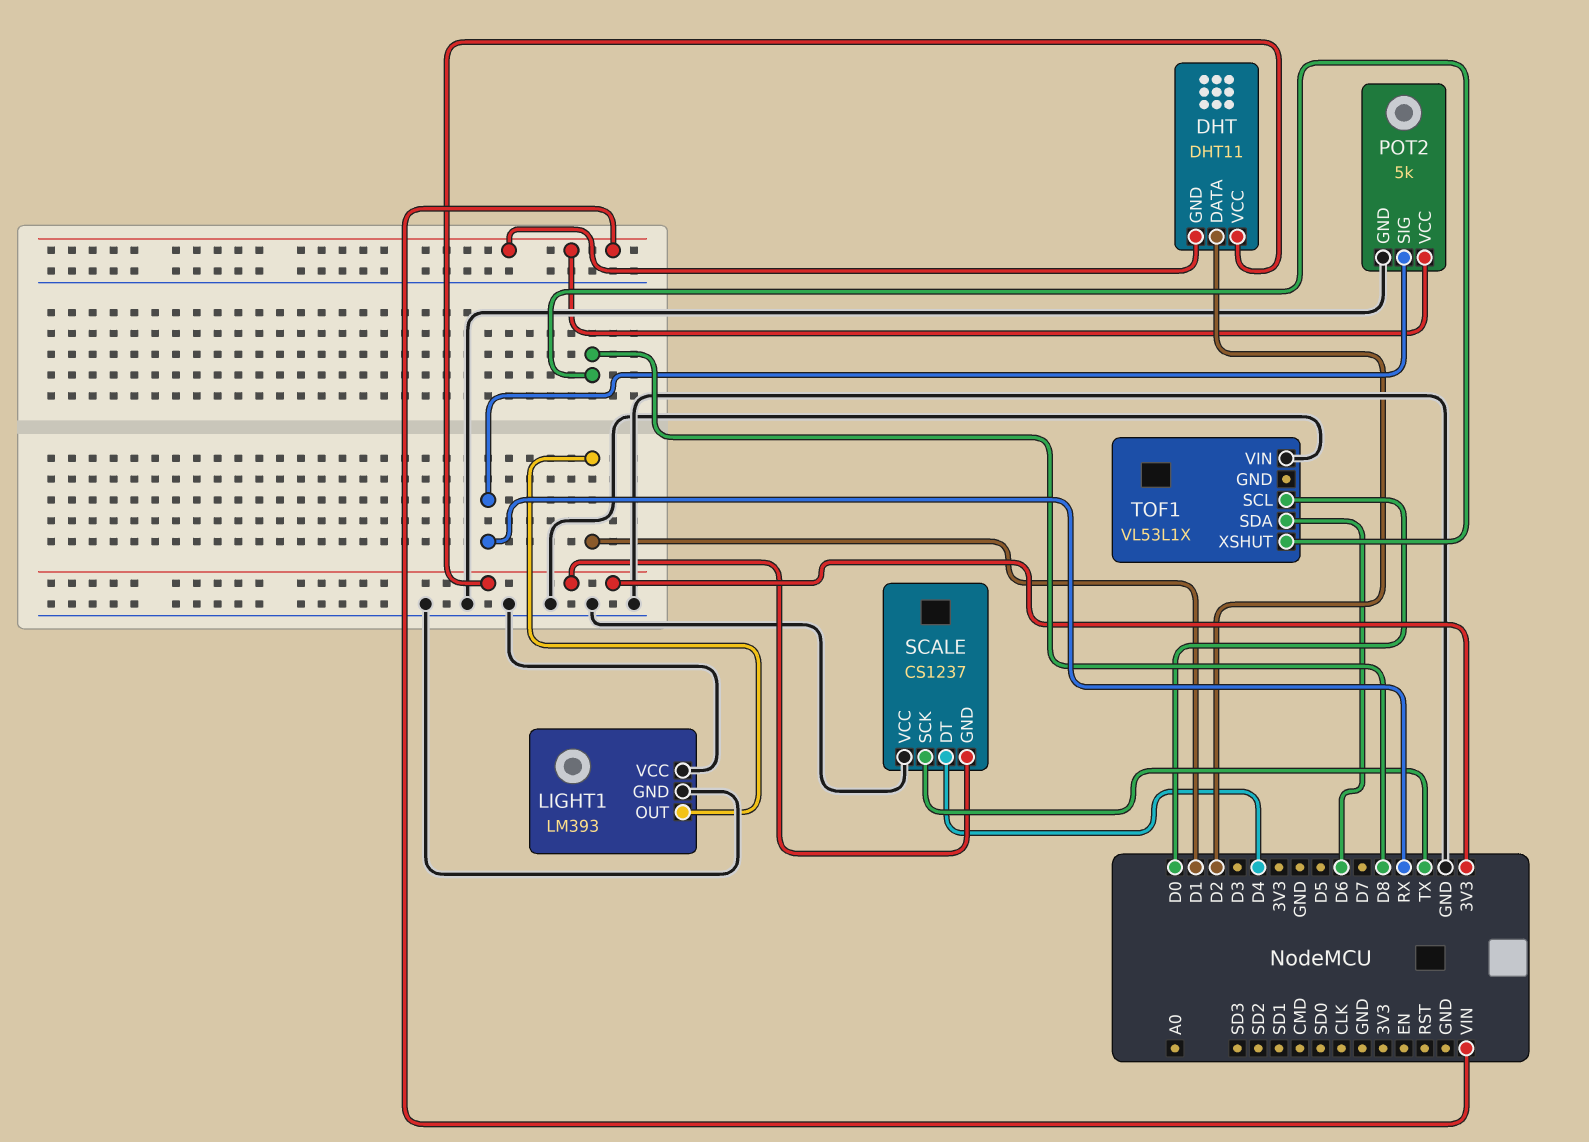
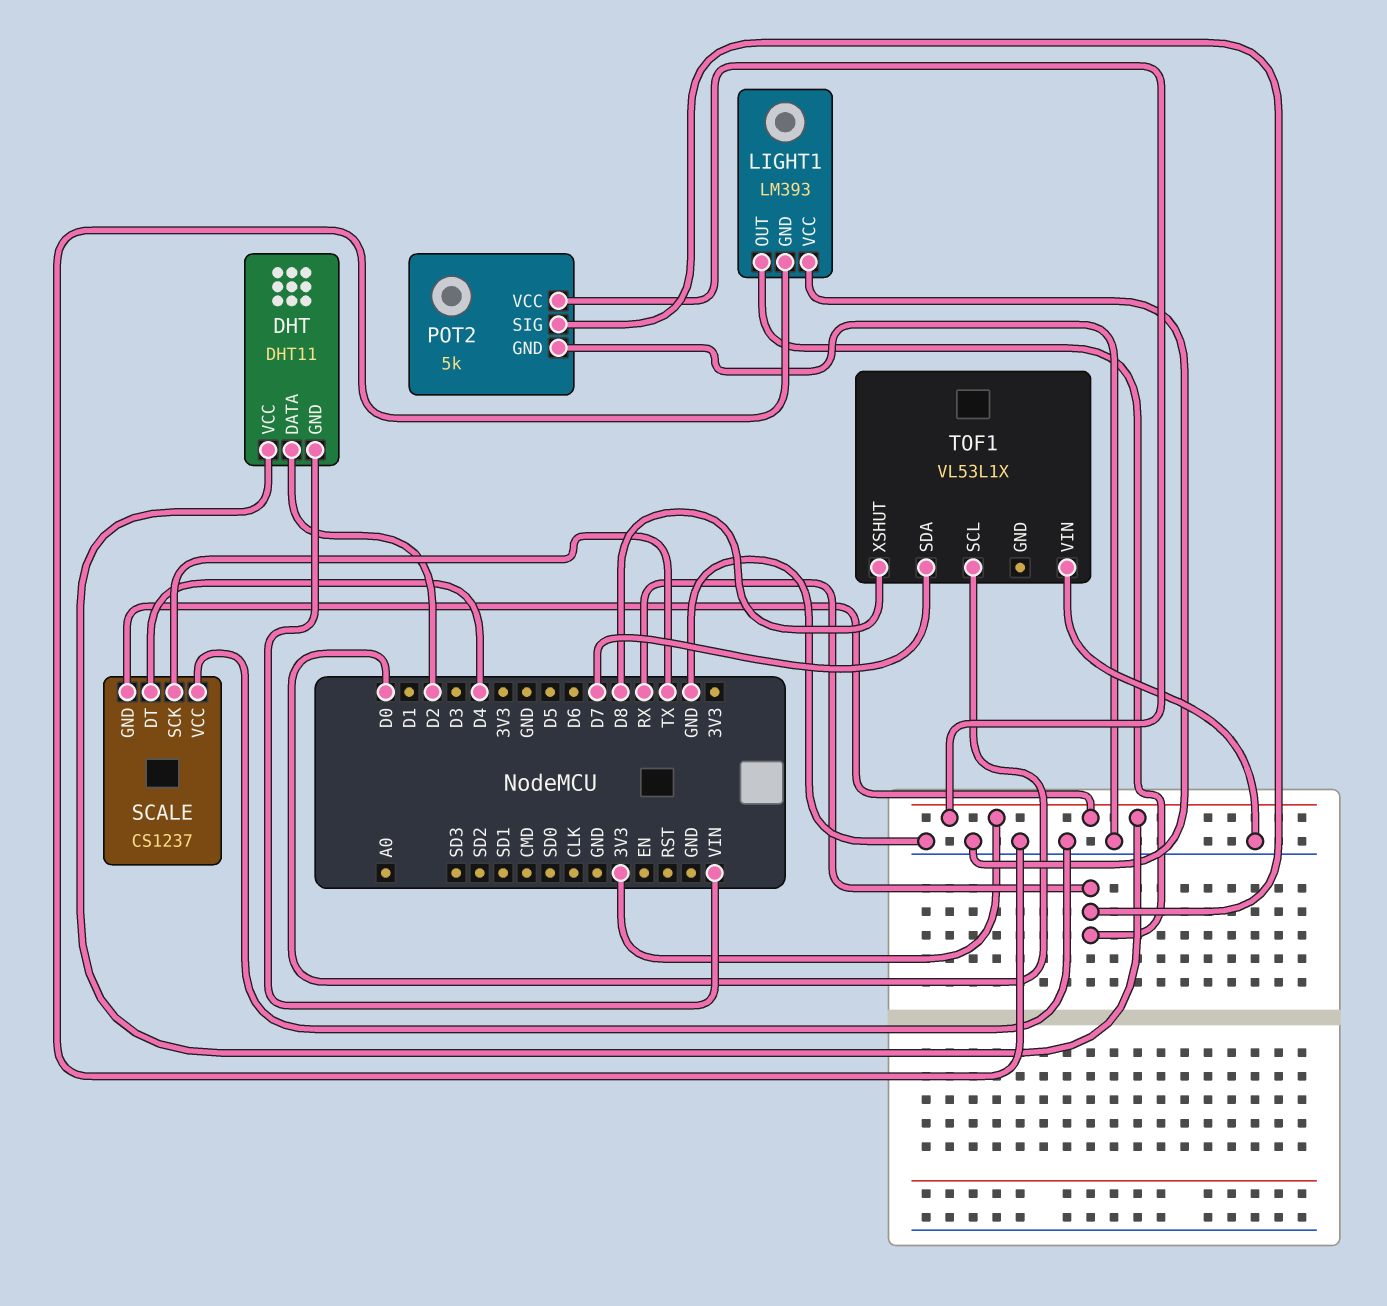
LIGHT1 pin OUT: D1 -> RX
POT2 pin VCC: VIN -> 3V3
TOF1 pin SDA: D6 -> D7

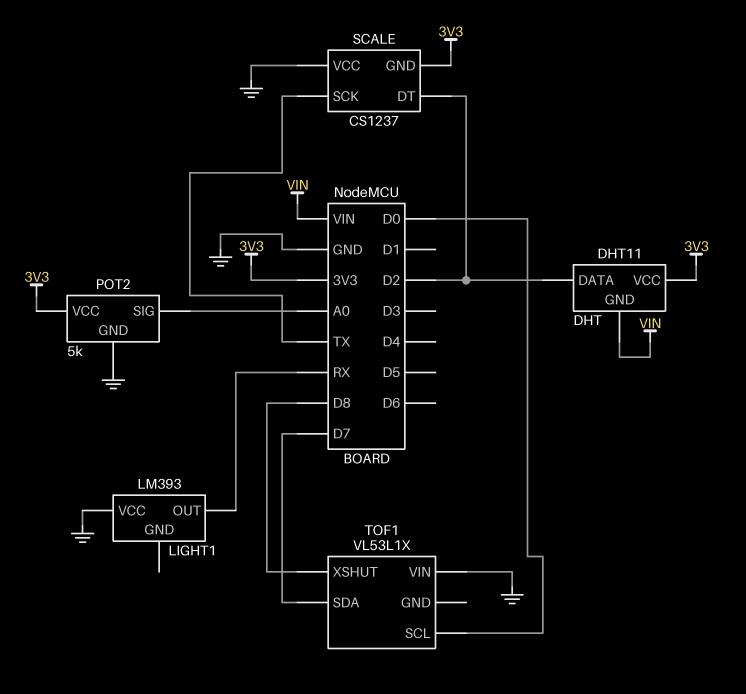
LIGHT1 pin GND: GND -> none
POT2 pin SIG: RX -> A0
SCALE pin DT: D4 -> D2

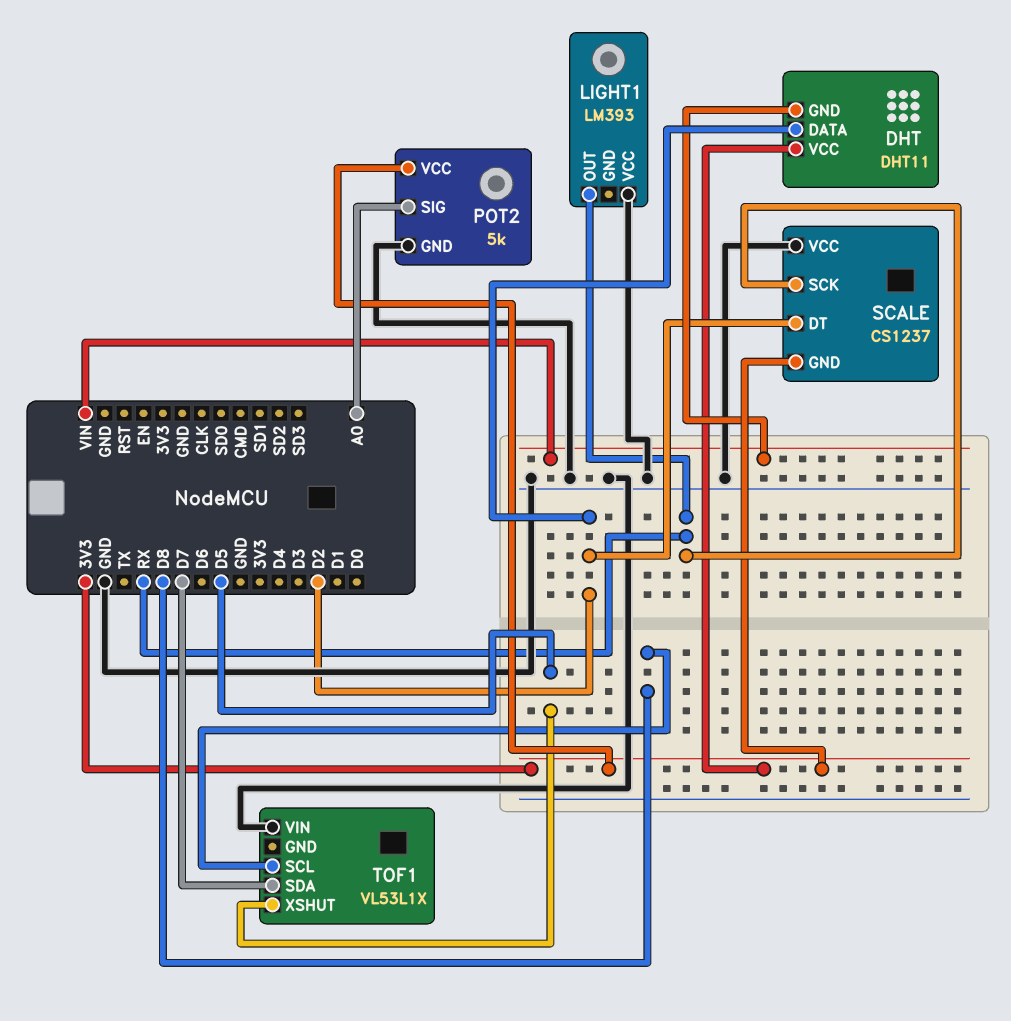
SCALE pin SCK: TX -> RX
TOF1 pin SCL: D0 -> D8
TOF1 pin XSHUT: D8 -> D5

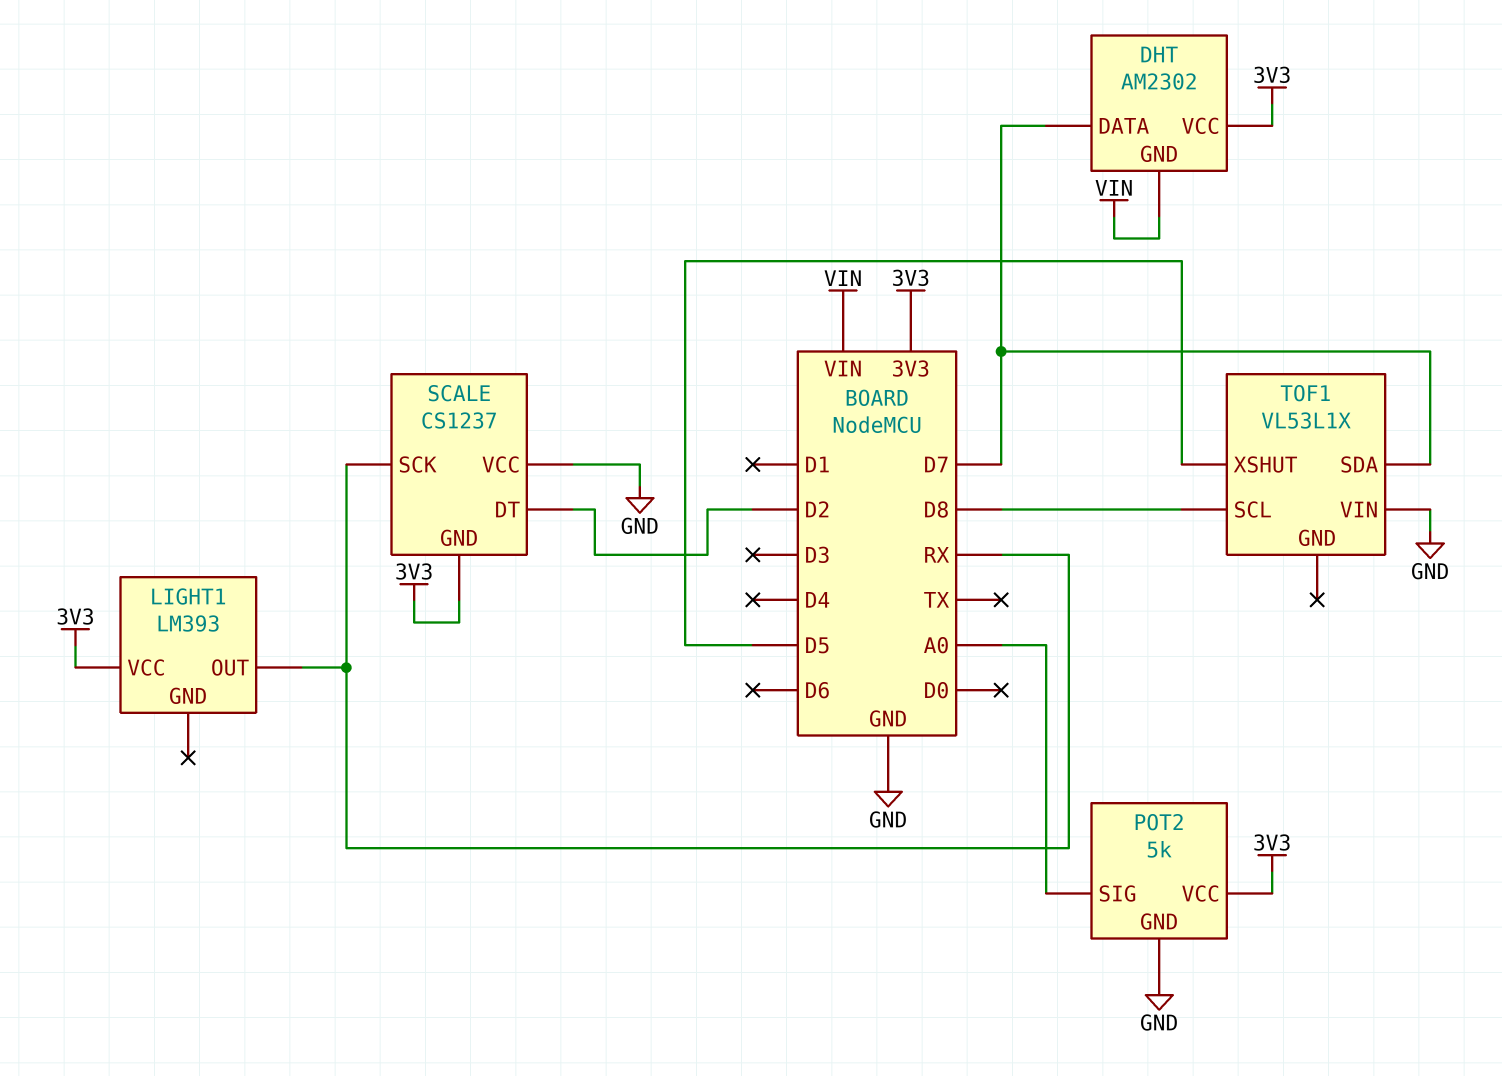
DHT: DHT11 -> AM2302
DHT pin DATA: D2 -> D7
LIGHT1 pin VCC: GND -> 3V3

